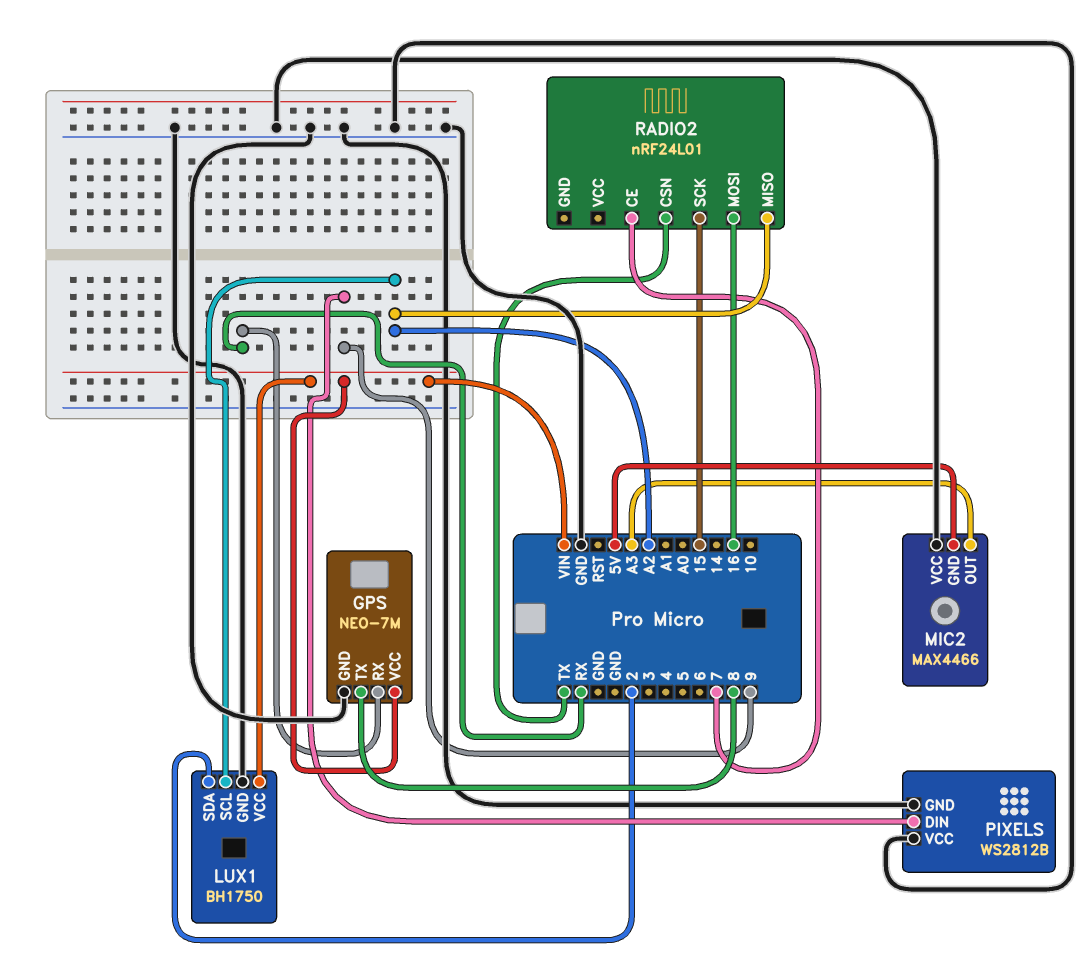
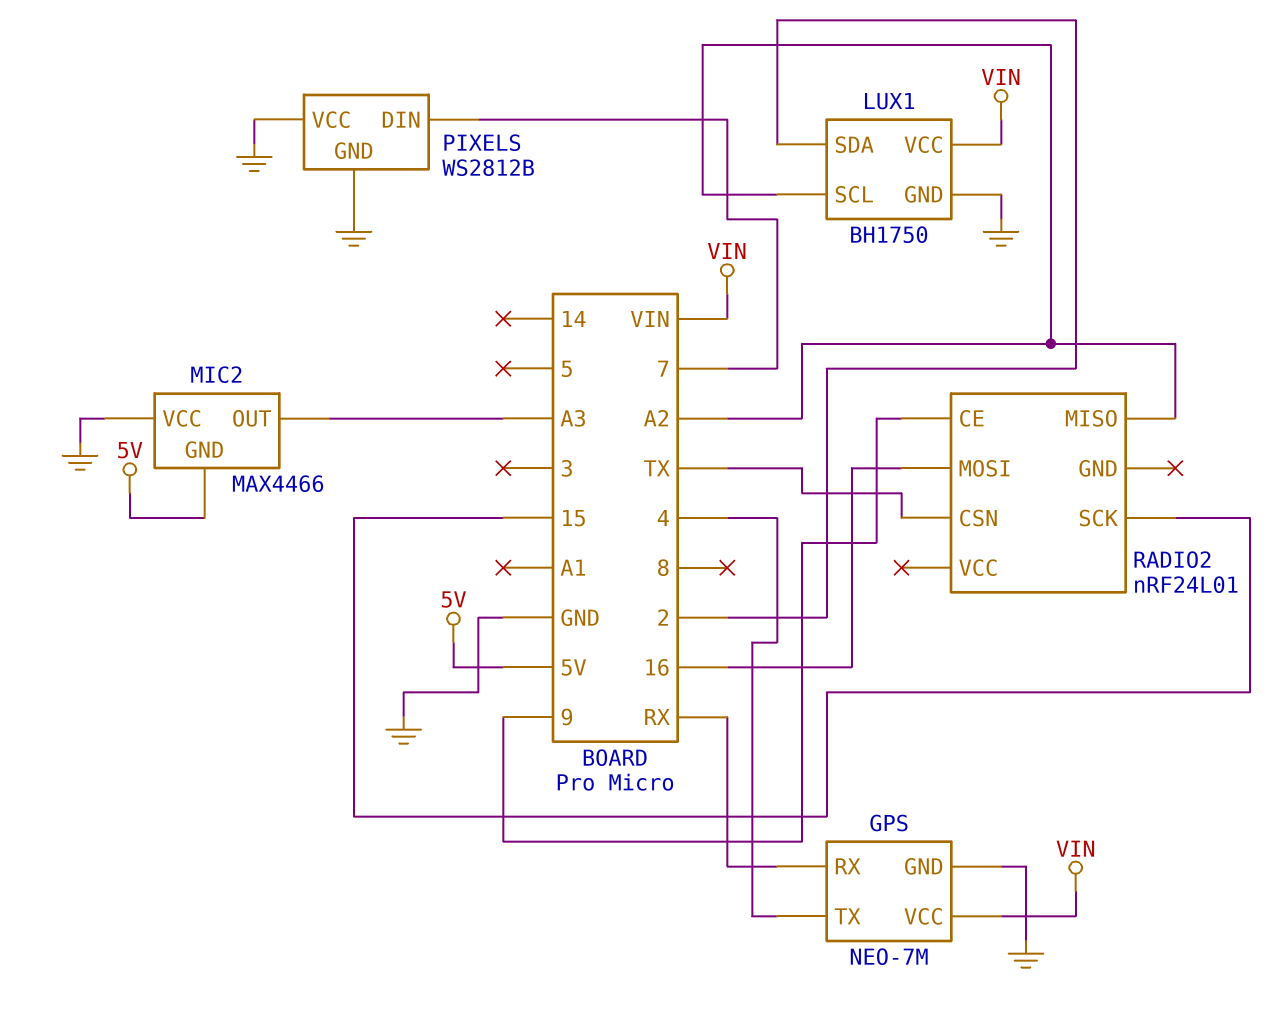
GPS pin TX: 8 -> 4
PIXELS pin DIN: 9 -> 7
RADIO2 pin CE: 7 -> 9

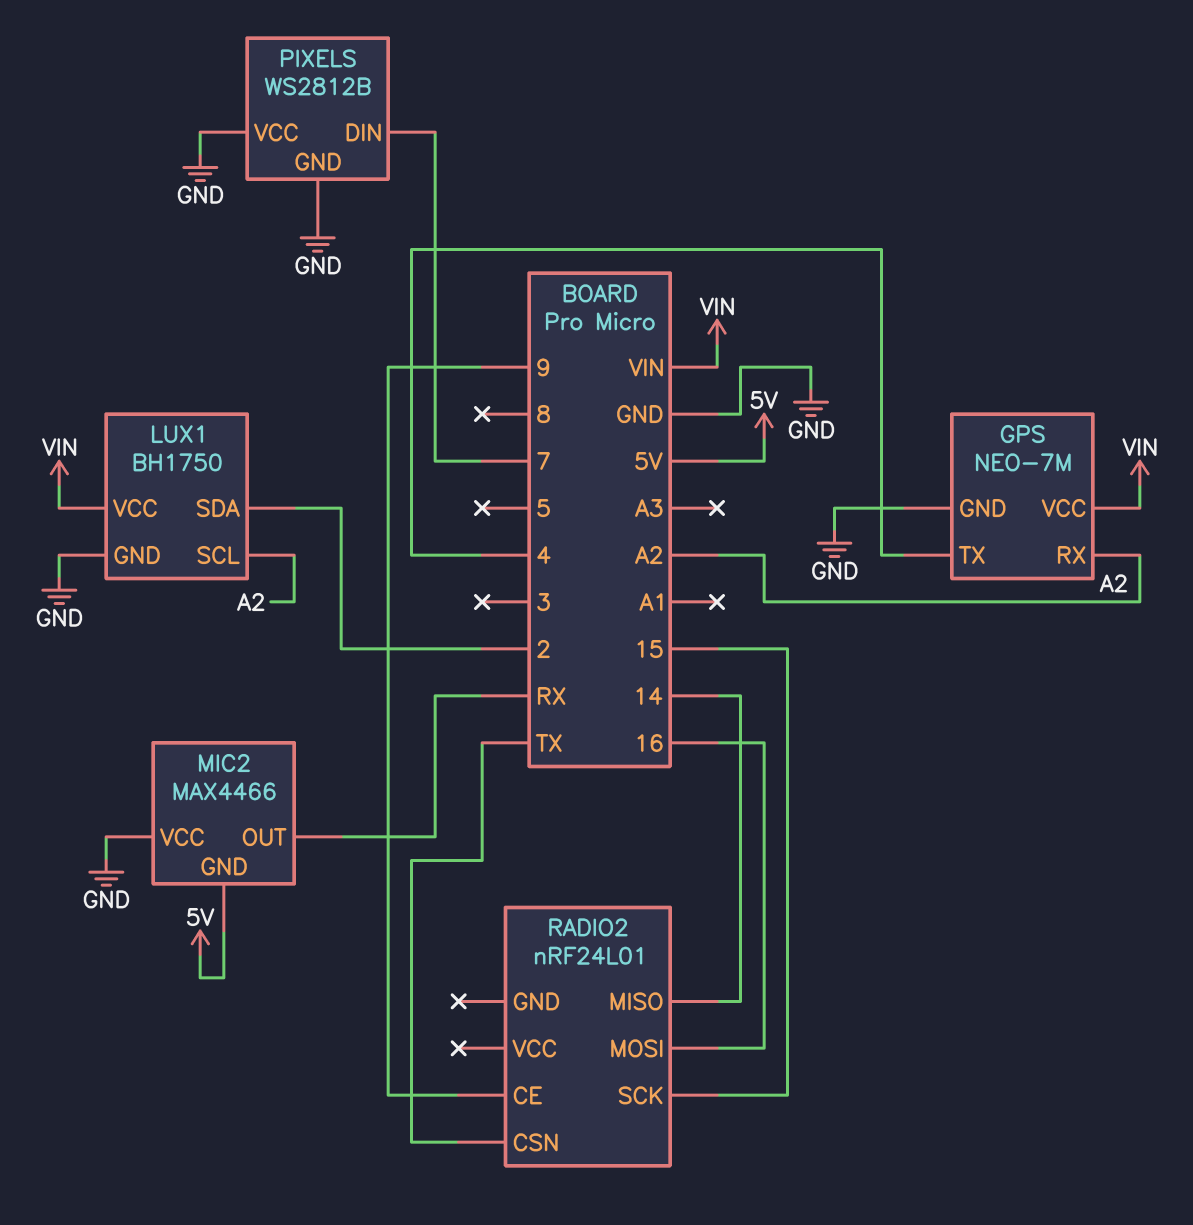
GPS pin RX: RX -> A2
MIC2 pin OUT: A3 -> RX
RADIO2 pin MISO: A2 -> 14

